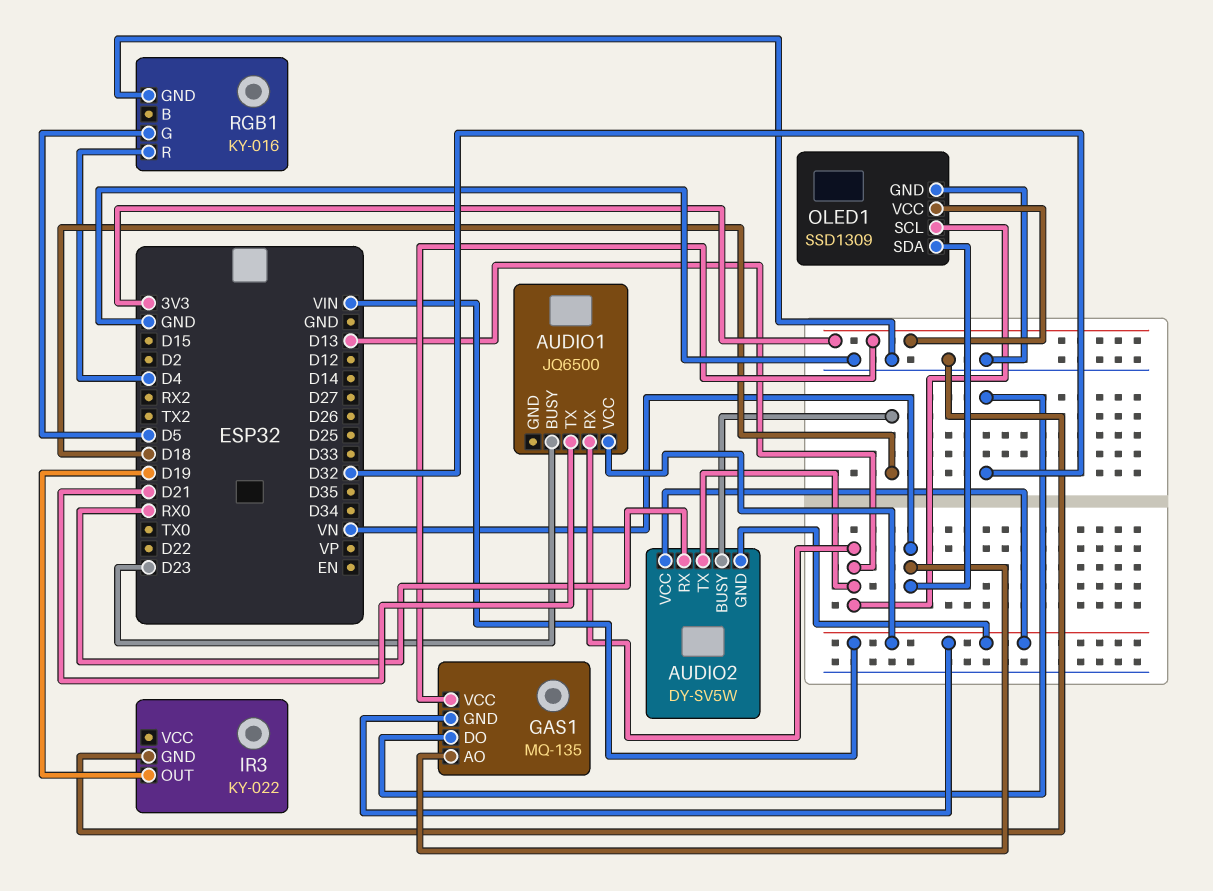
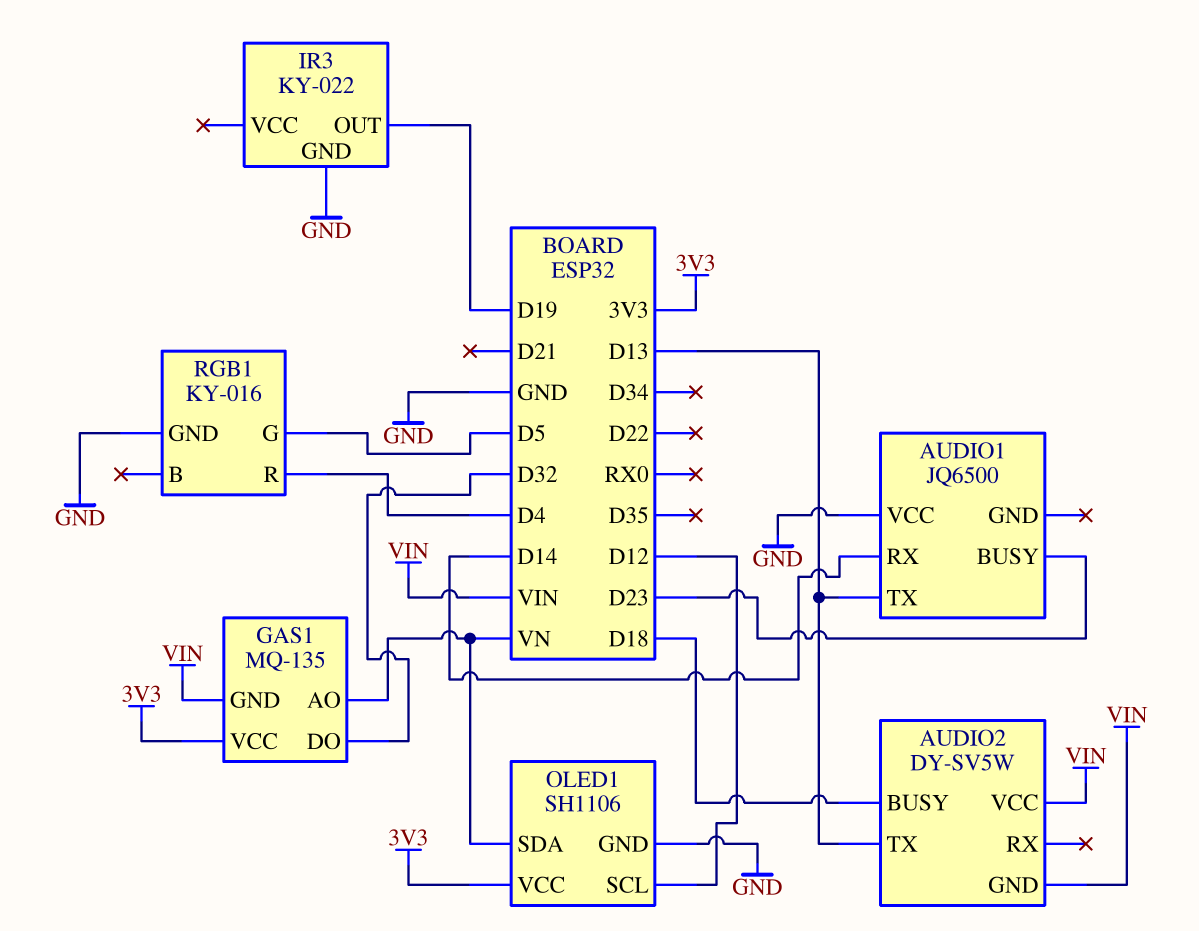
AUDIO1 pin RX: D13 -> D14
AUDIO1 pin TX: D21 -> D13
AUDIO1 pin VCC: VIN -> GND
AUDIO2 pin RX: RX0 -> none
OLED1: SSD1309 -> SH1106
OLED1 pin SCL: D13 -> D12

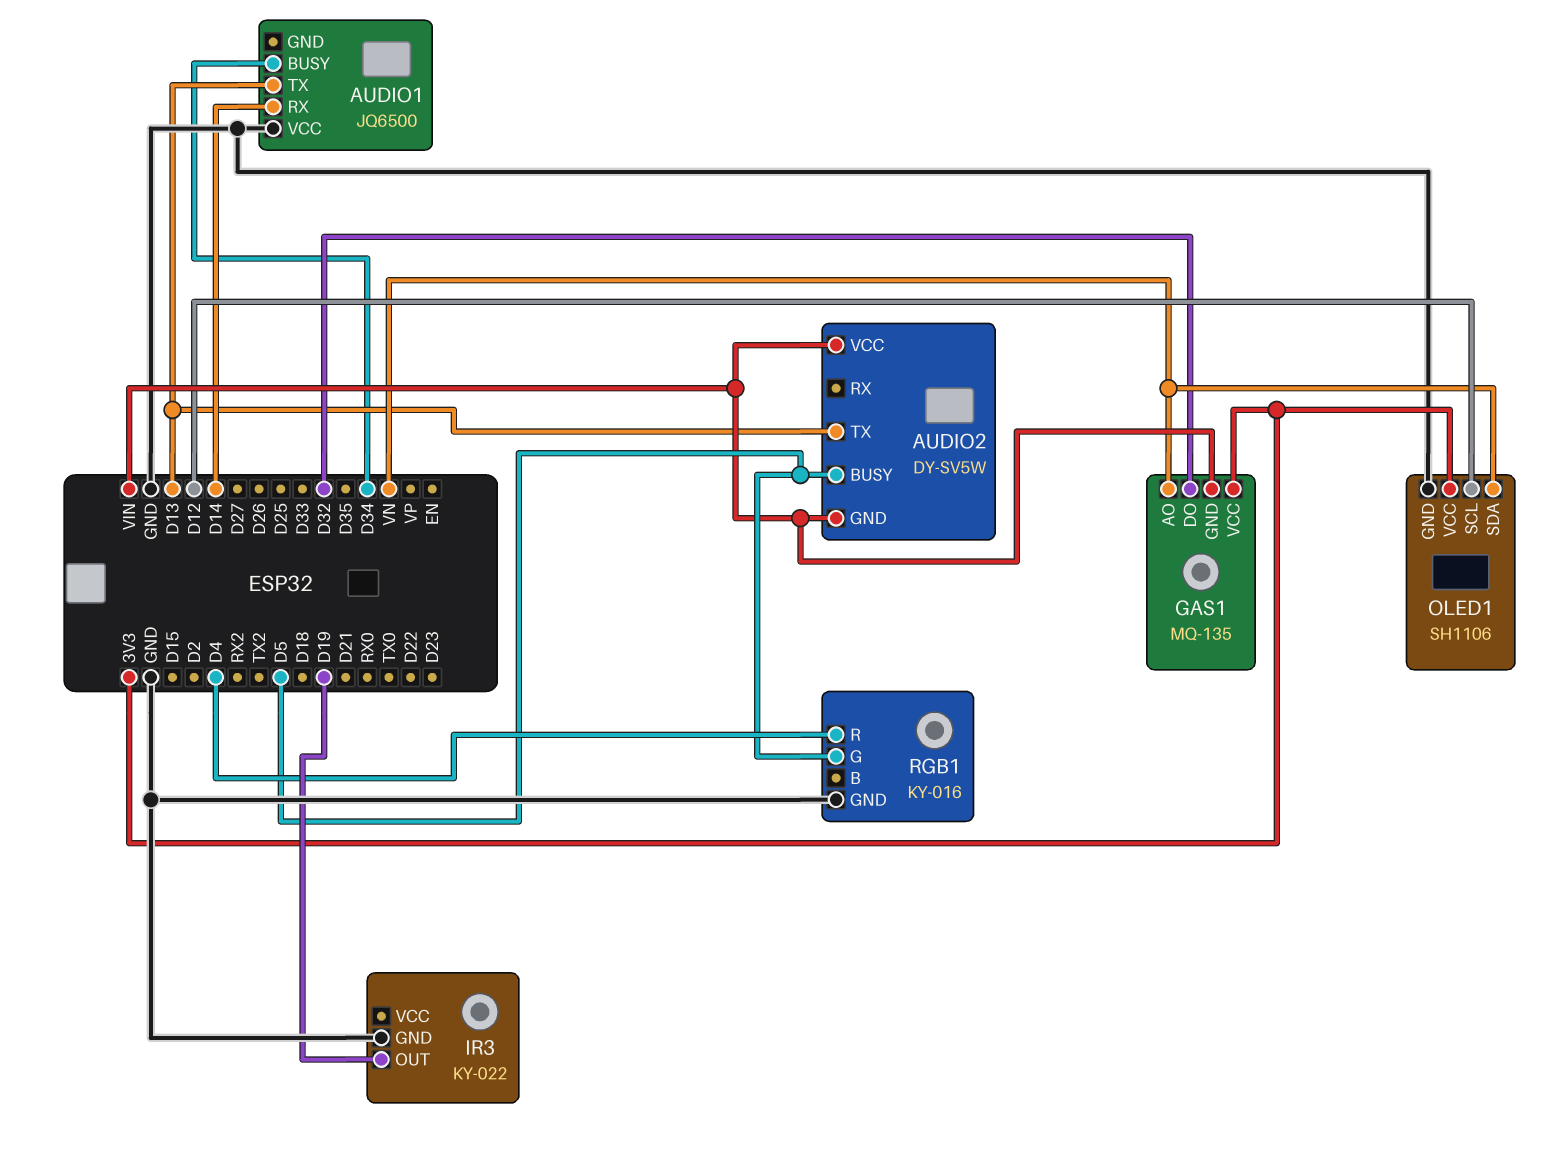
AUDIO1 pin BUSY: D23 -> D34
AUDIO2 pin BUSY: D18 -> D5

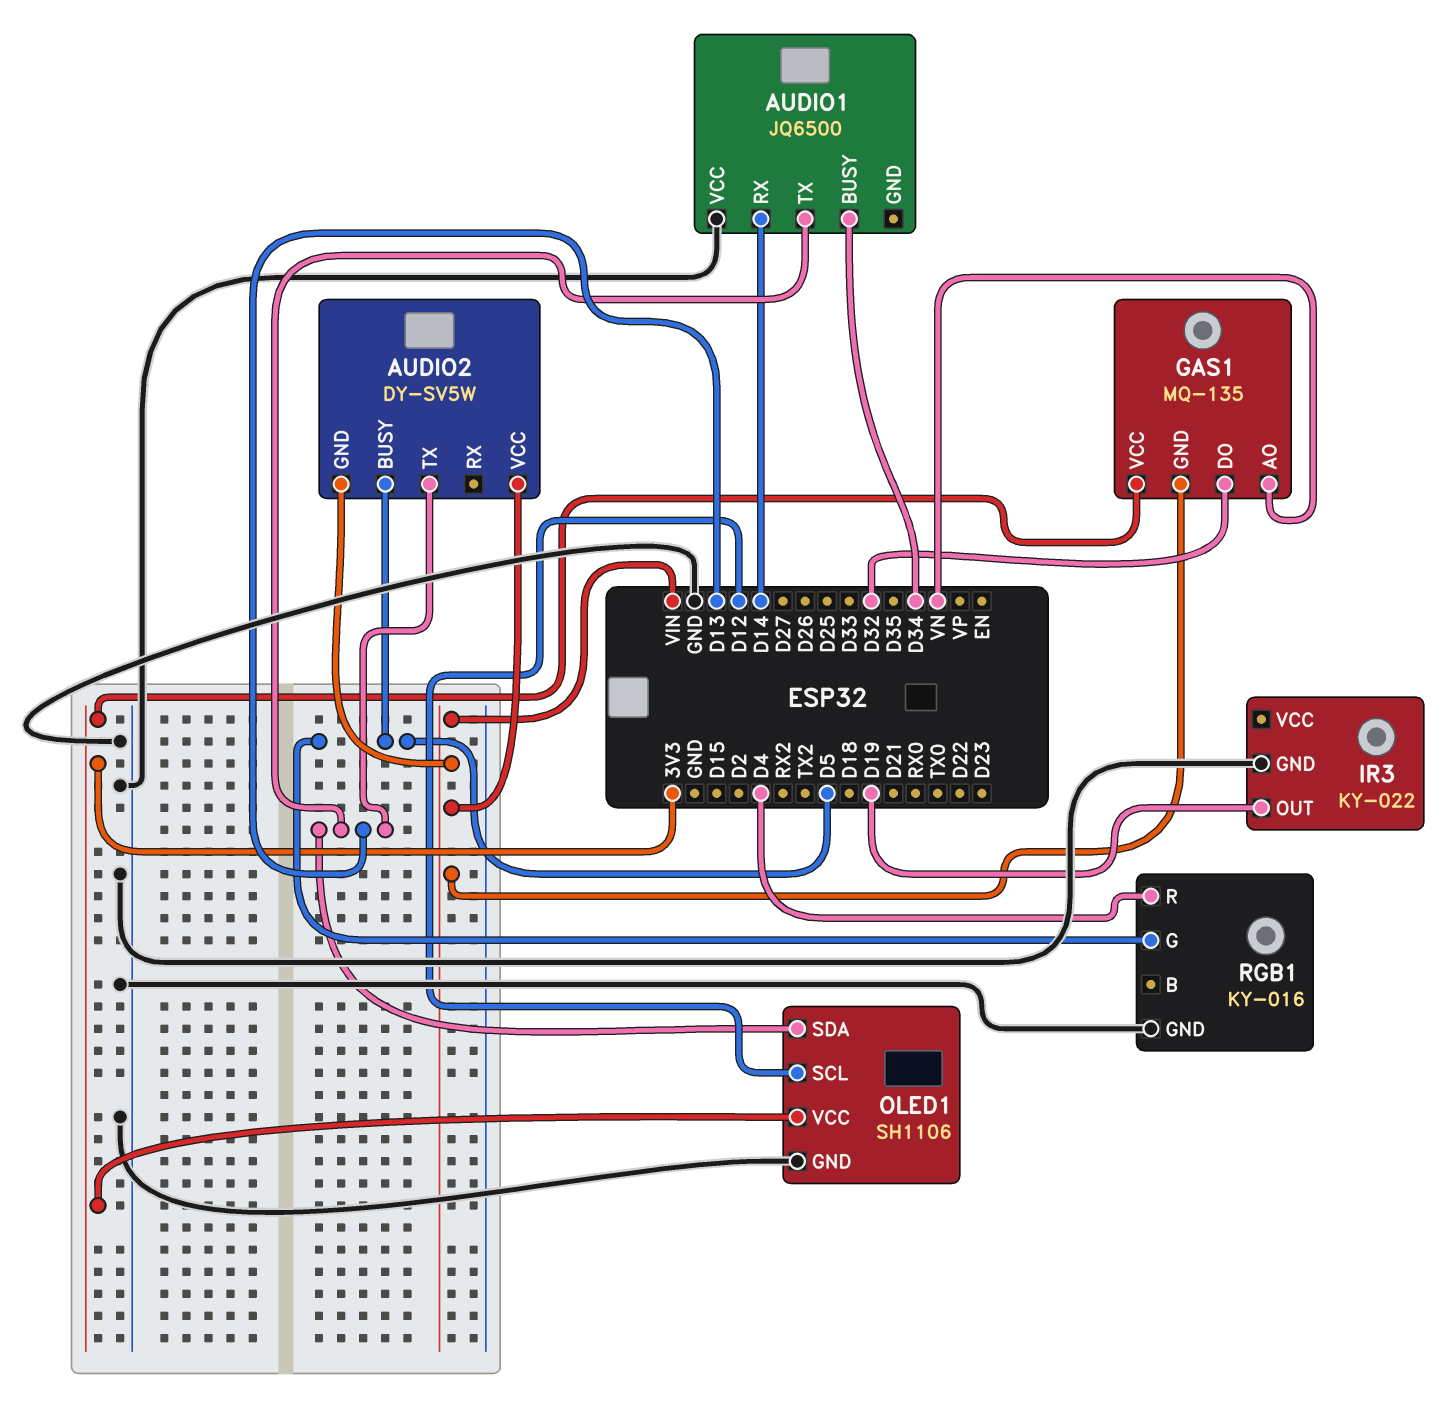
OLED1 pin SDA: VN -> D13

